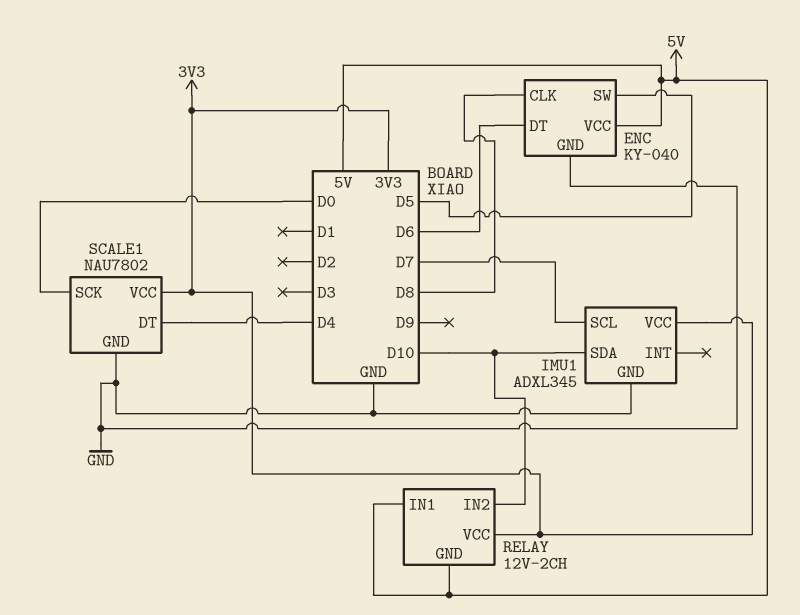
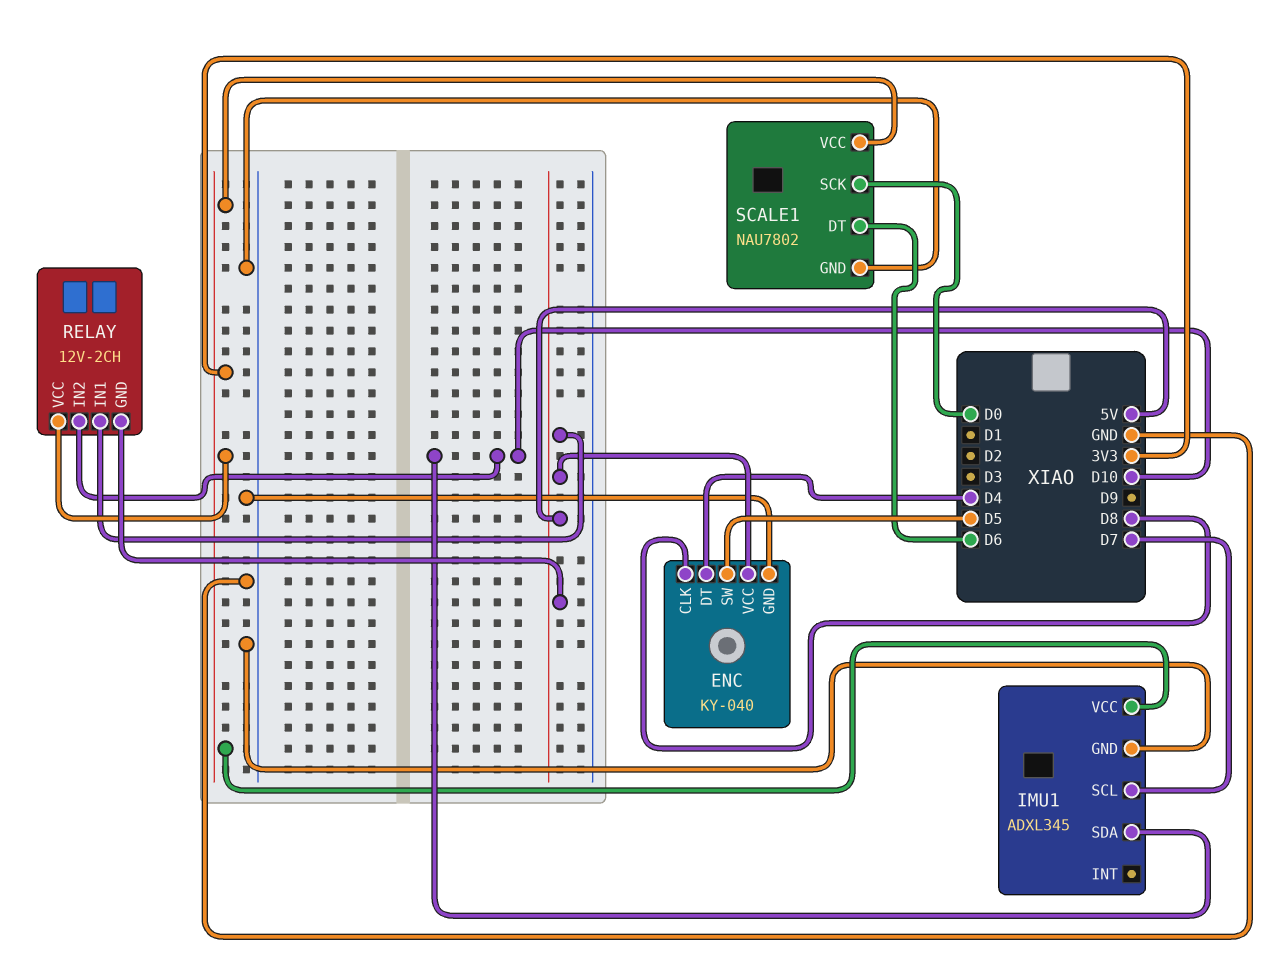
ENC pin DT: D6 -> D4
SCALE1 pin DT: D4 -> D6

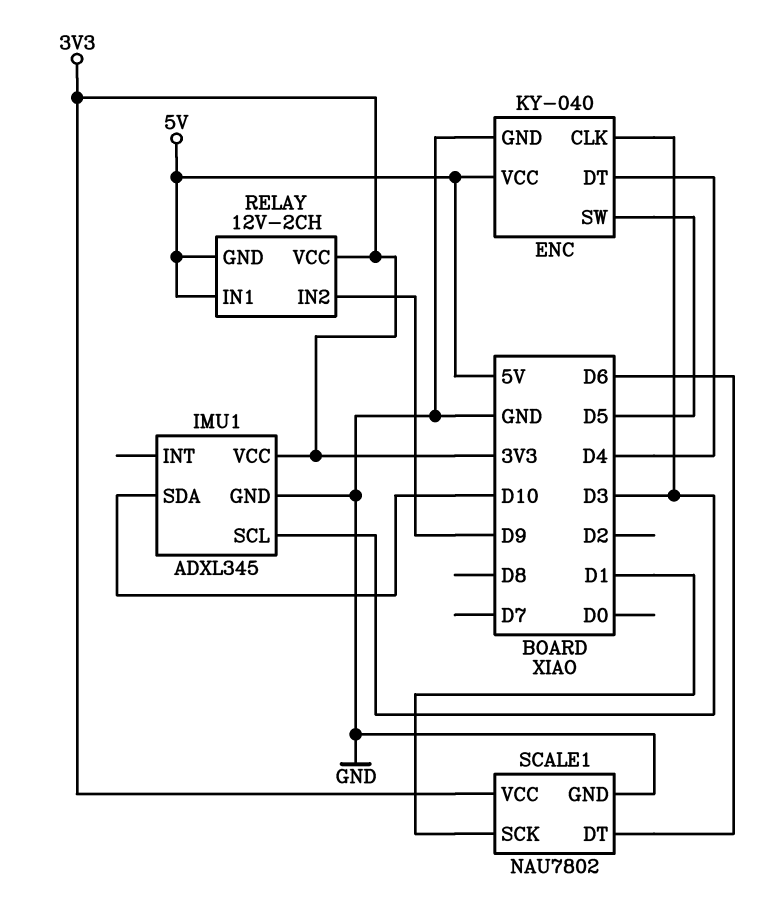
ENC pin CLK: D8 -> D3
IMU1 pin SCL: D7 -> D3
RELAY pin IN2: D10 -> D9
SCALE1 pin SCK: D0 -> D1

